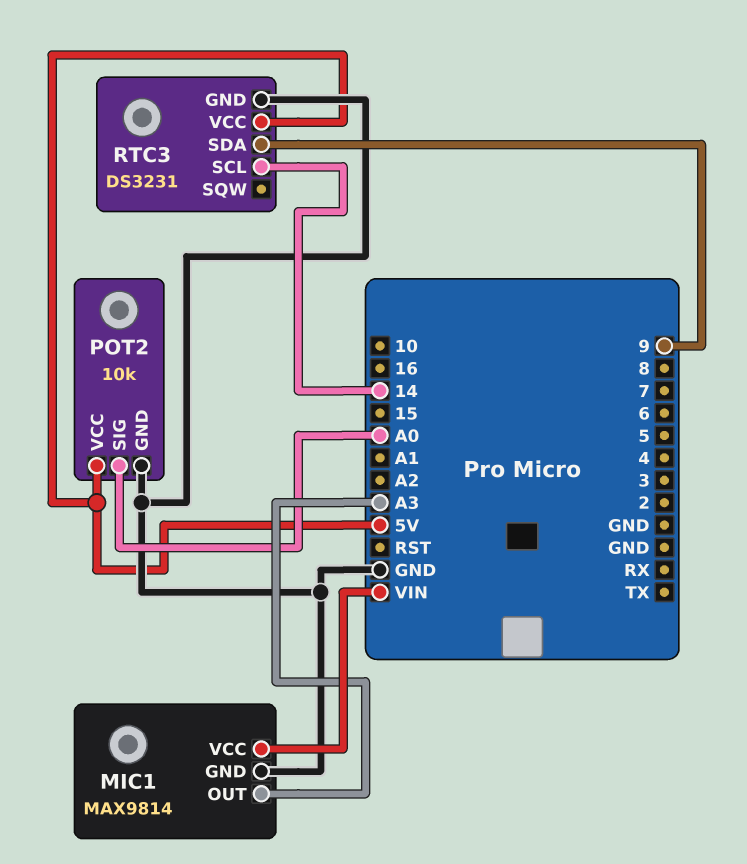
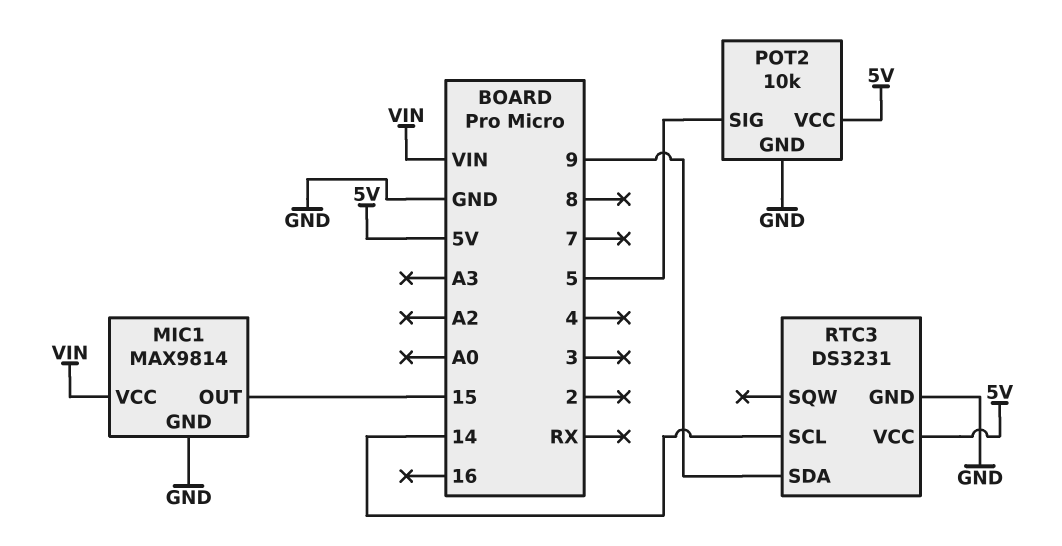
MIC1 pin OUT: A3 -> 15
POT2 pin SIG: A0 -> 5

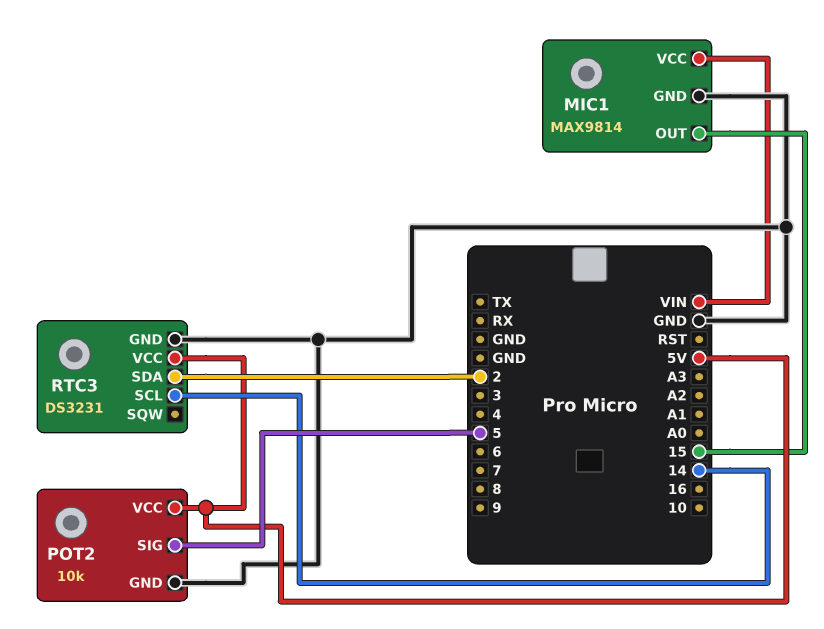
RTC3 pin SDA: 9 -> 2

